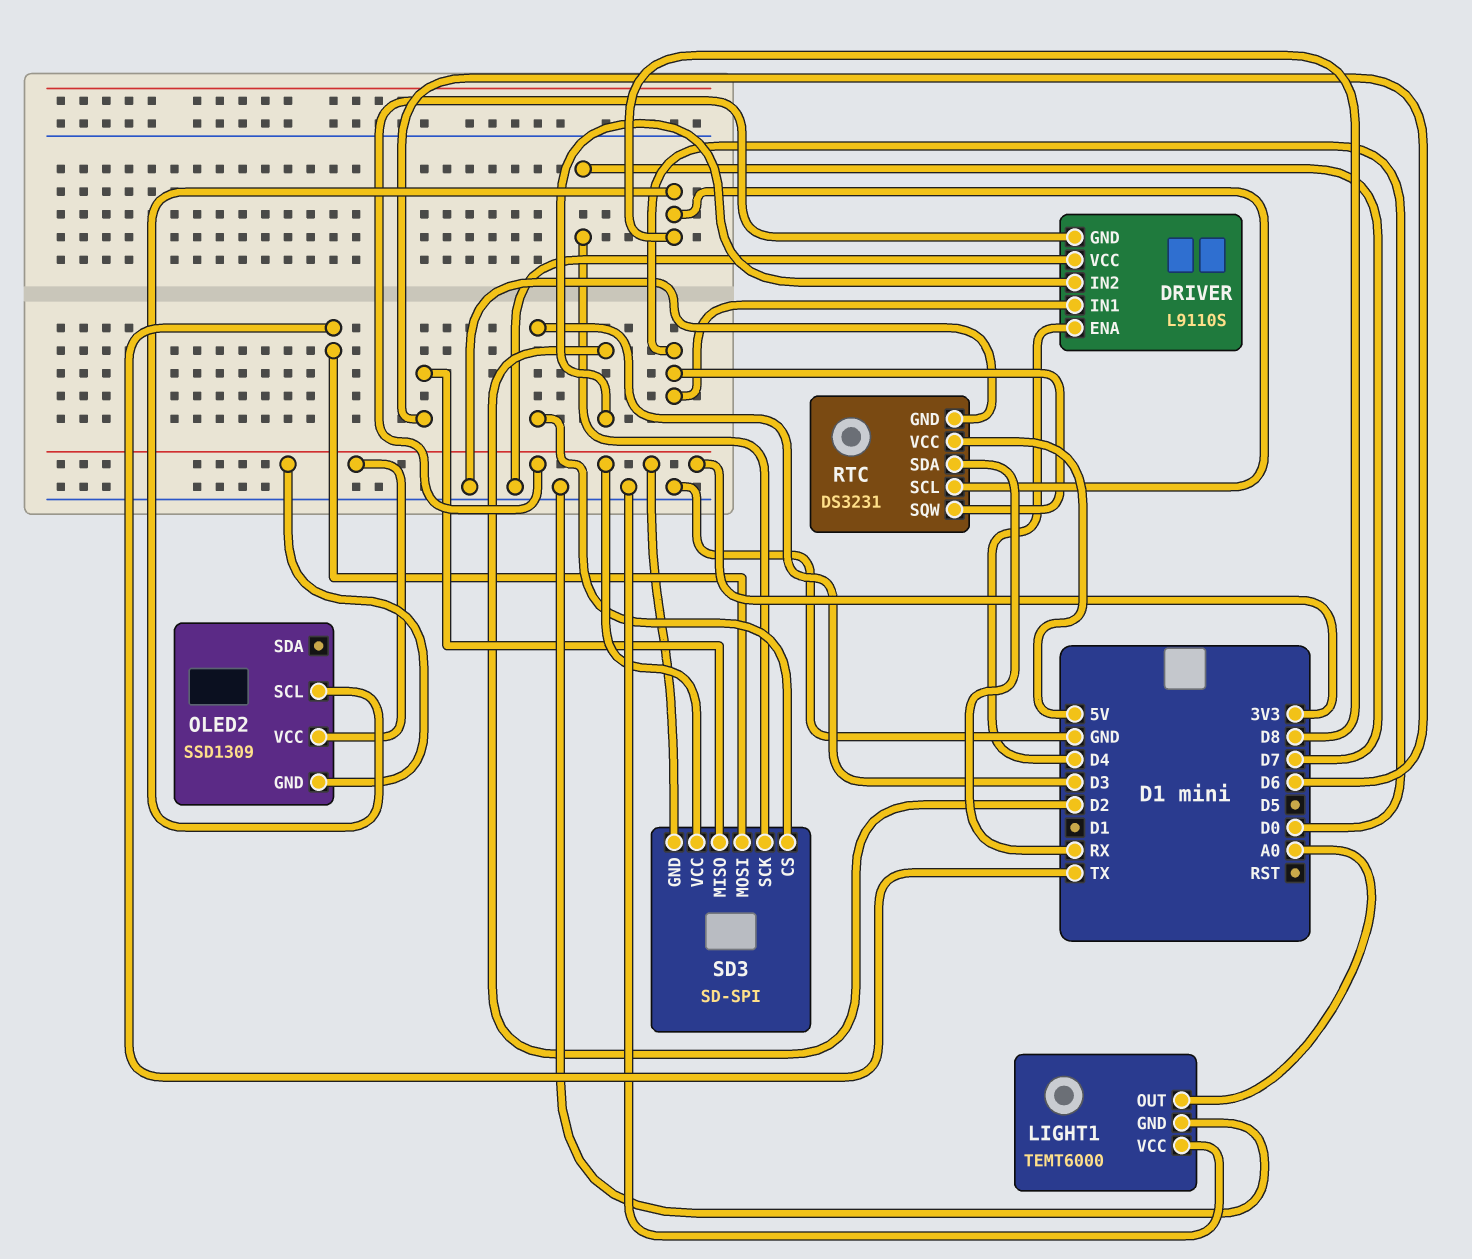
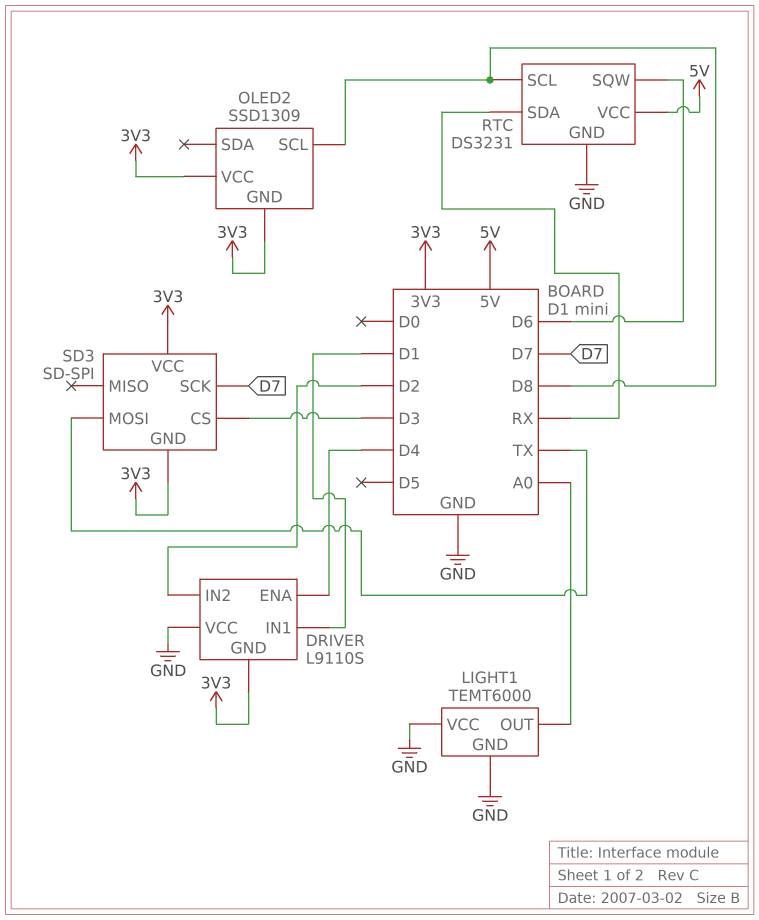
DRIVER pin IN1: D0 -> D1
RTC pin SQW: D0 -> D6
SD3 pin MISO: D6 -> none

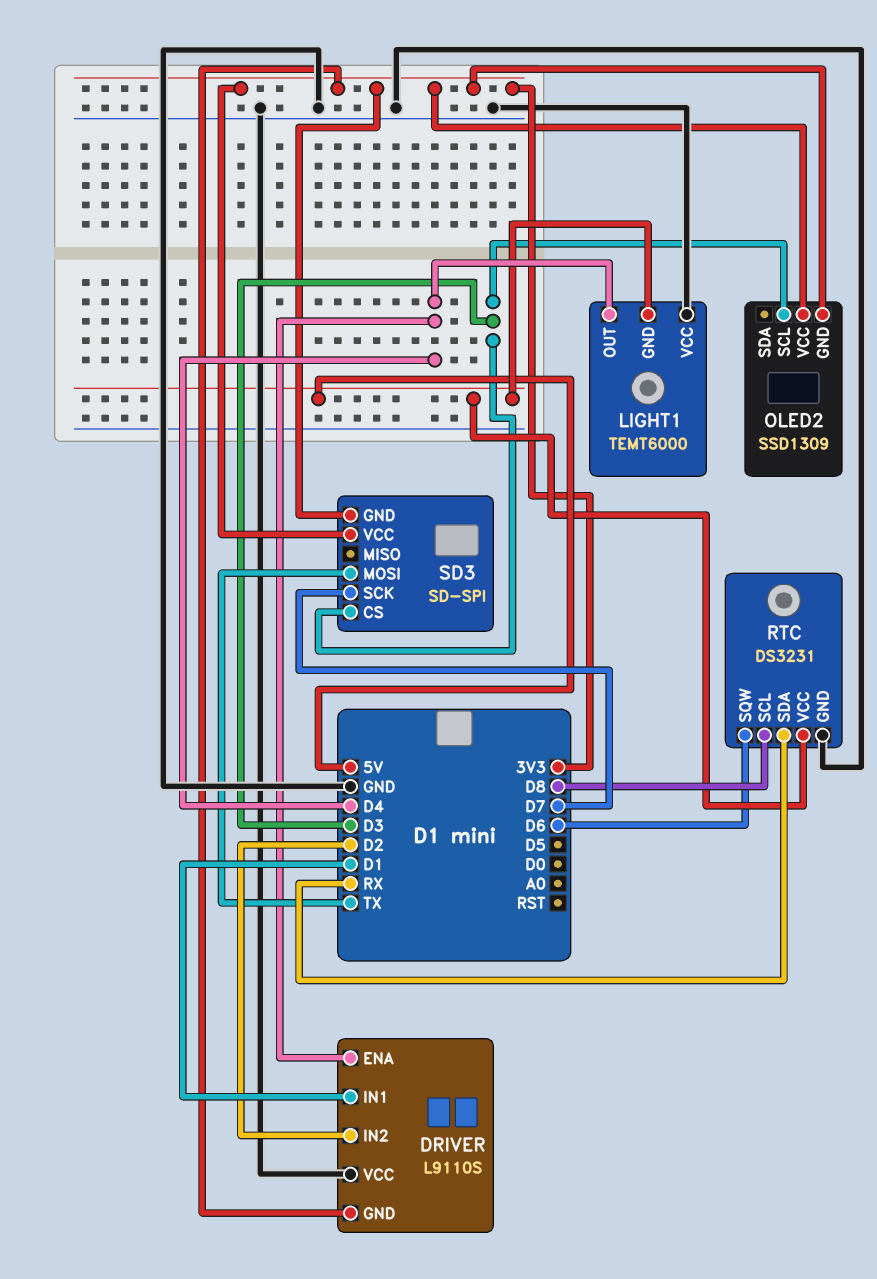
LIGHT1 pin GND: GND -> 5V
LIGHT1 pin OUT: A0 -> D4
OLED2 pin SCL: D8 -> D3

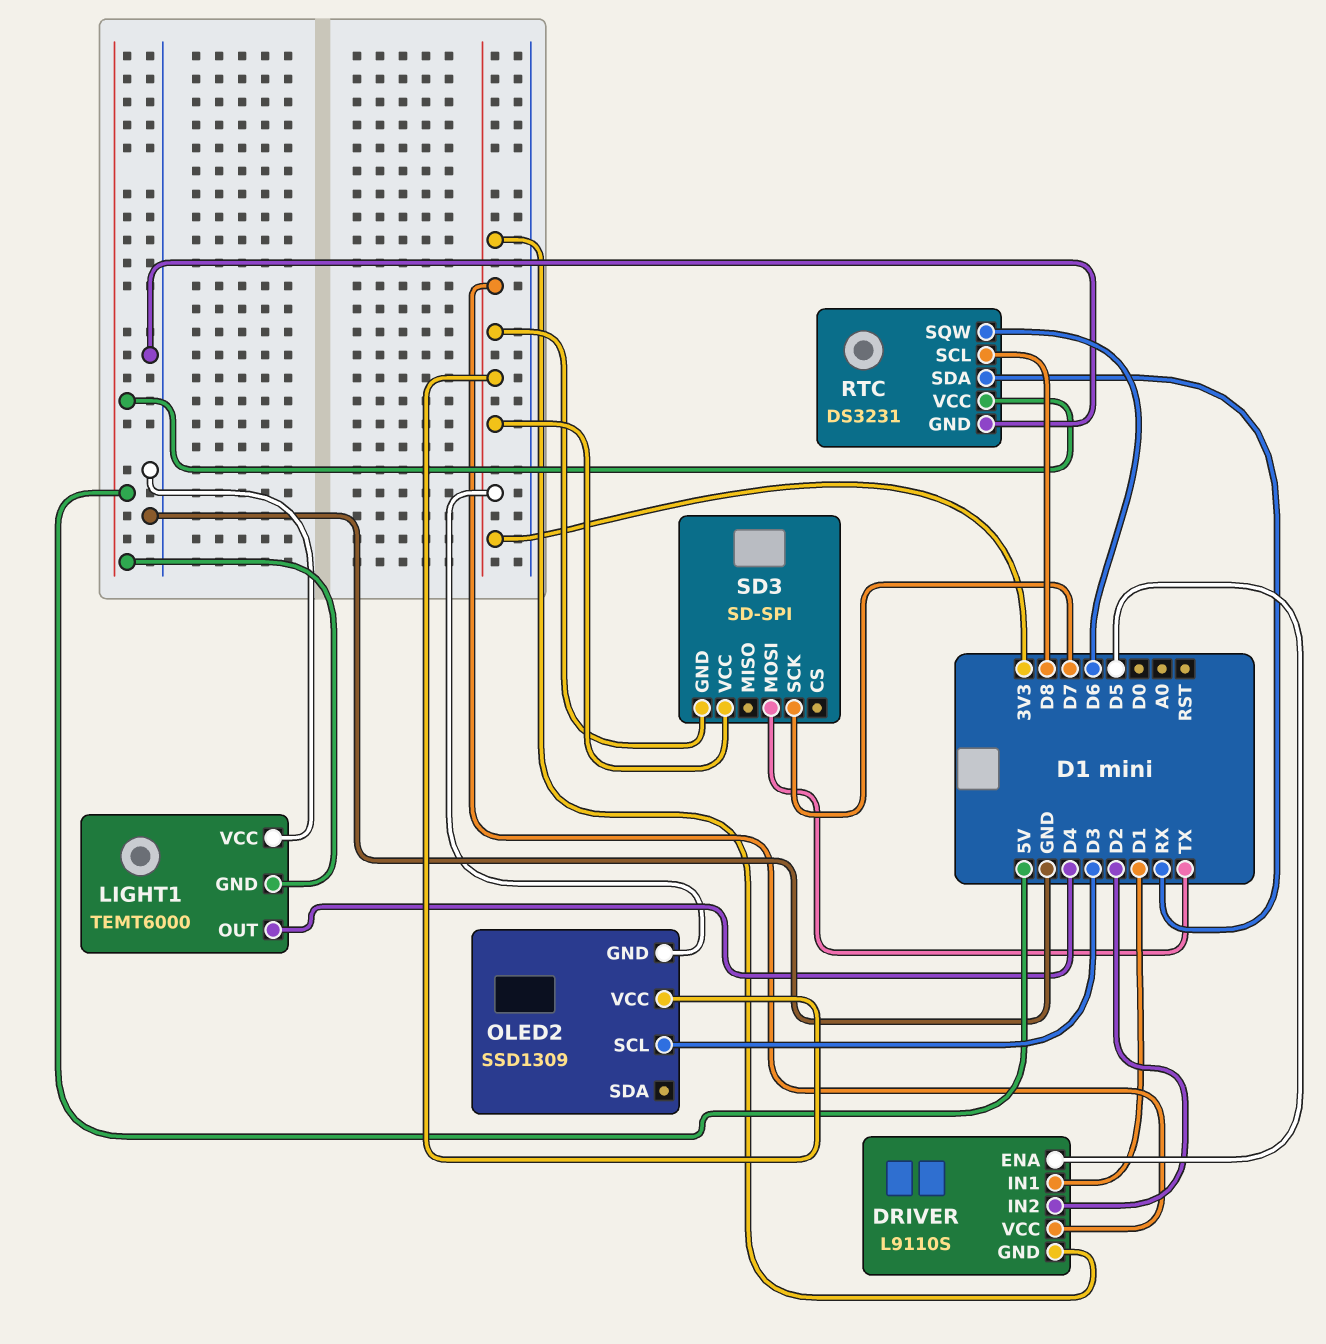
DRIVER pin ENA: D4 -> D5
DRIVER pin VCC: GND -> 3V3
SD3 pin CS: D3 -> none

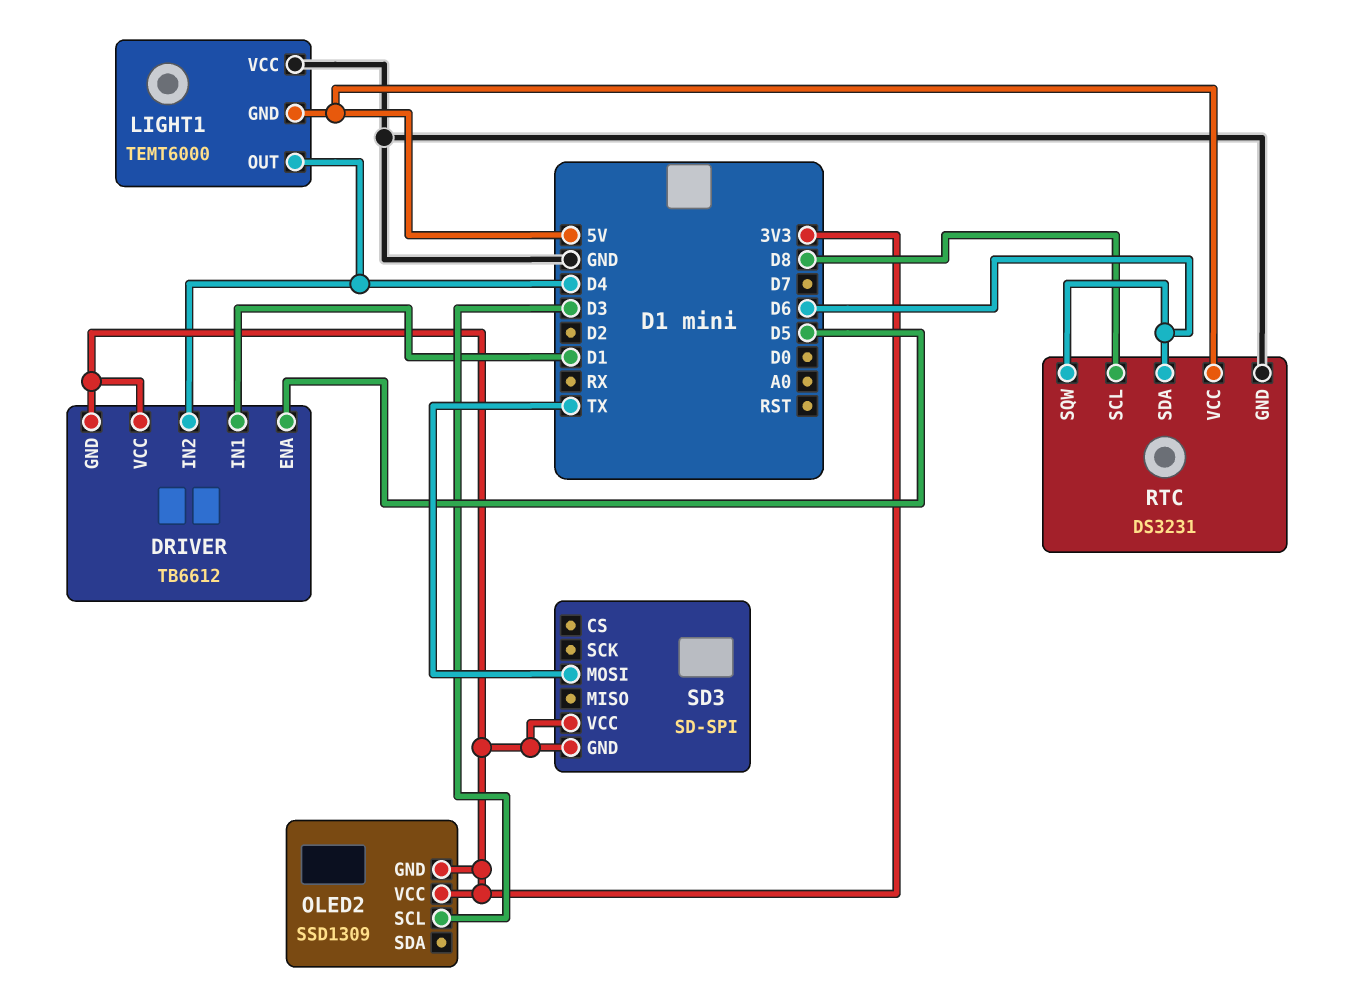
DRIVER: L9110S -> TB6612
DRIVER pin IN2: D2 -> D4
RTC pin SDA: RX -> D6
SD3 pin SCK: D7 -> none

